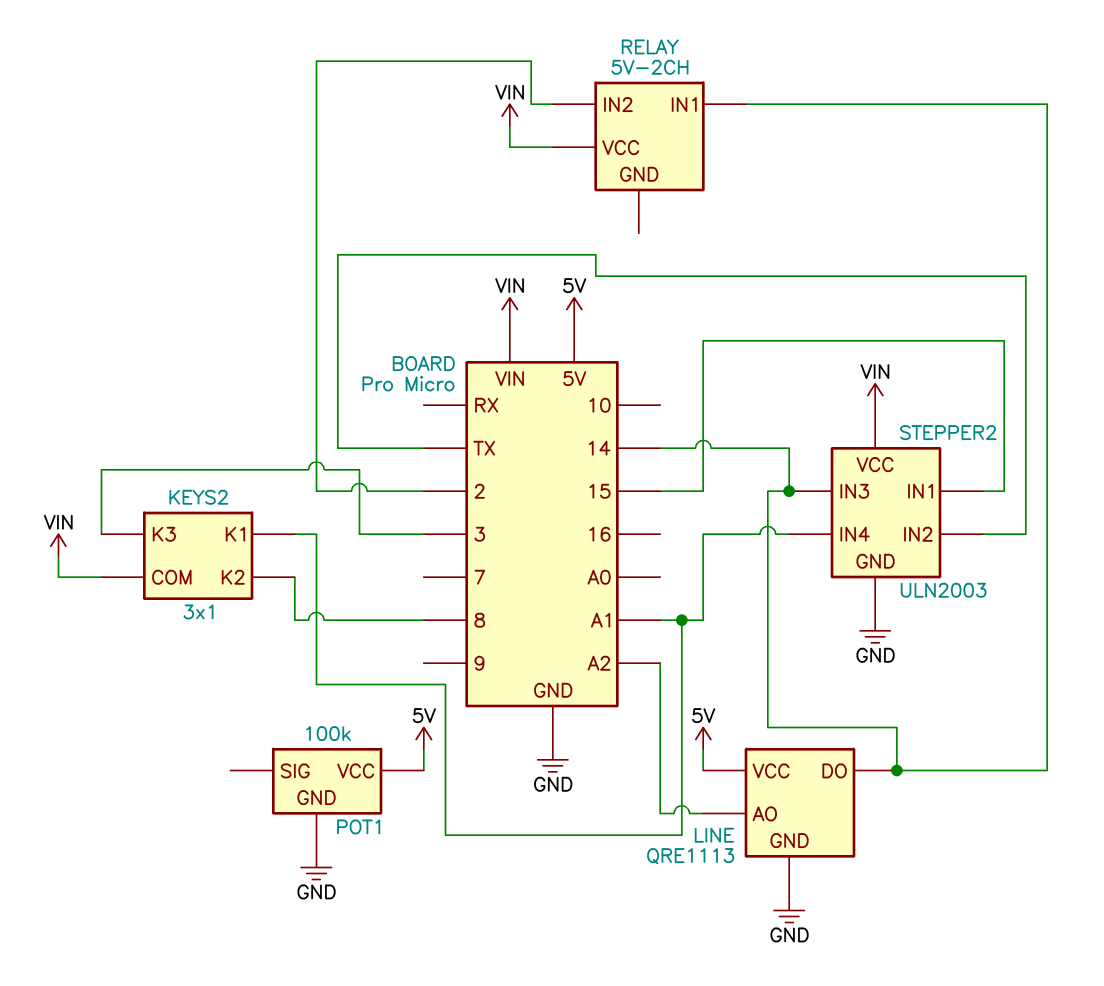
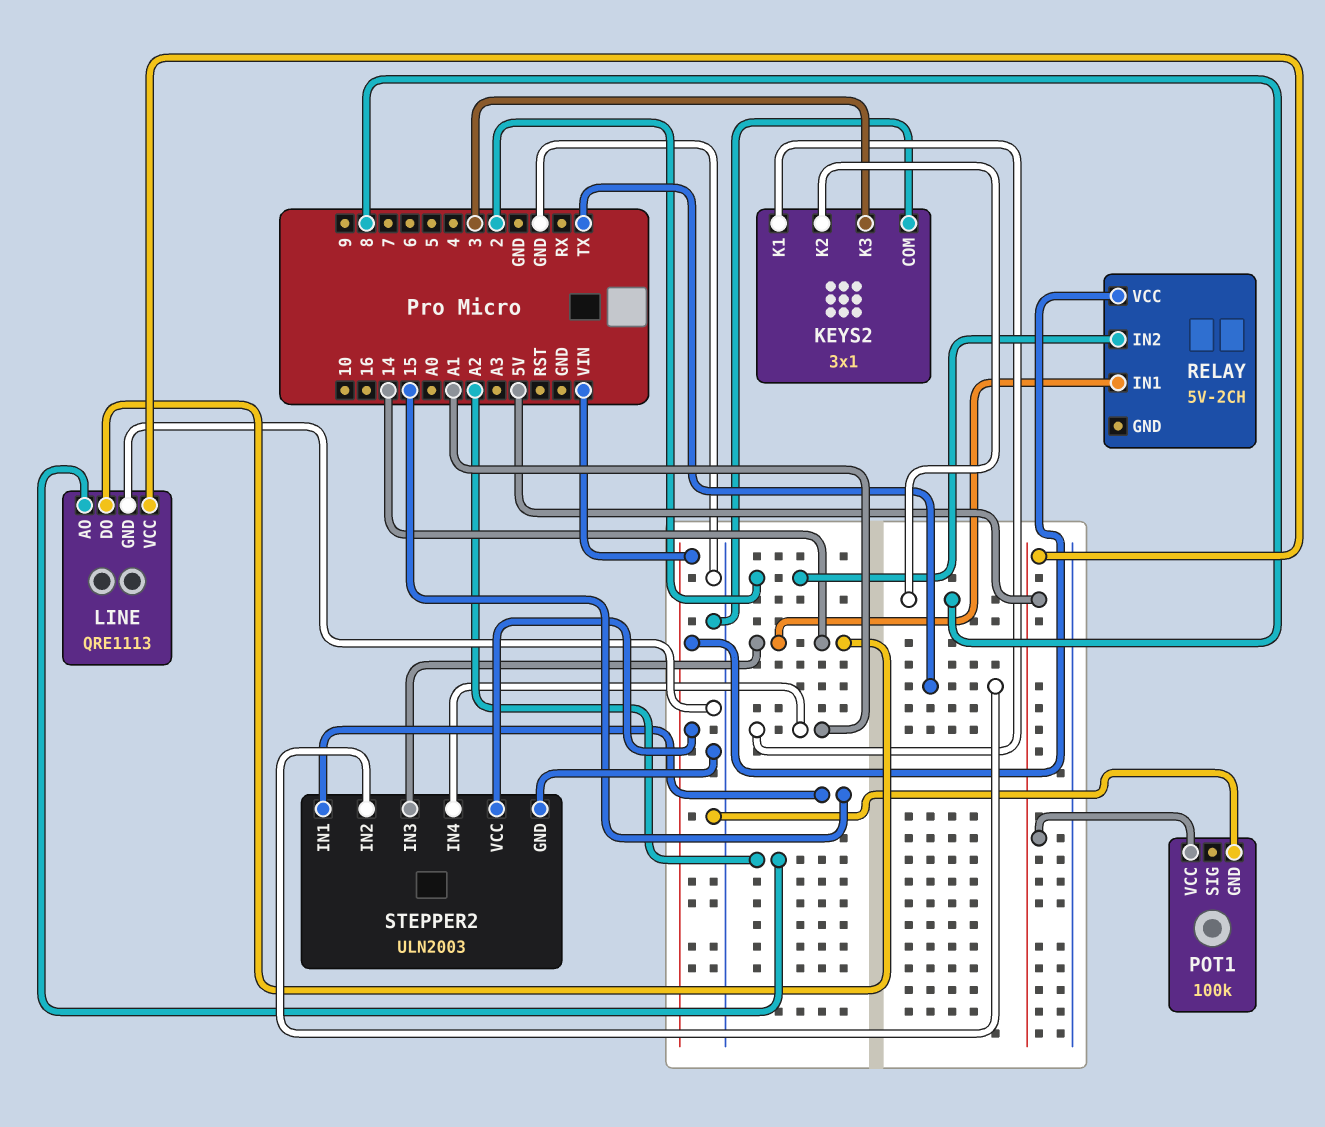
KEYS2 pin COM: VIN -> GND

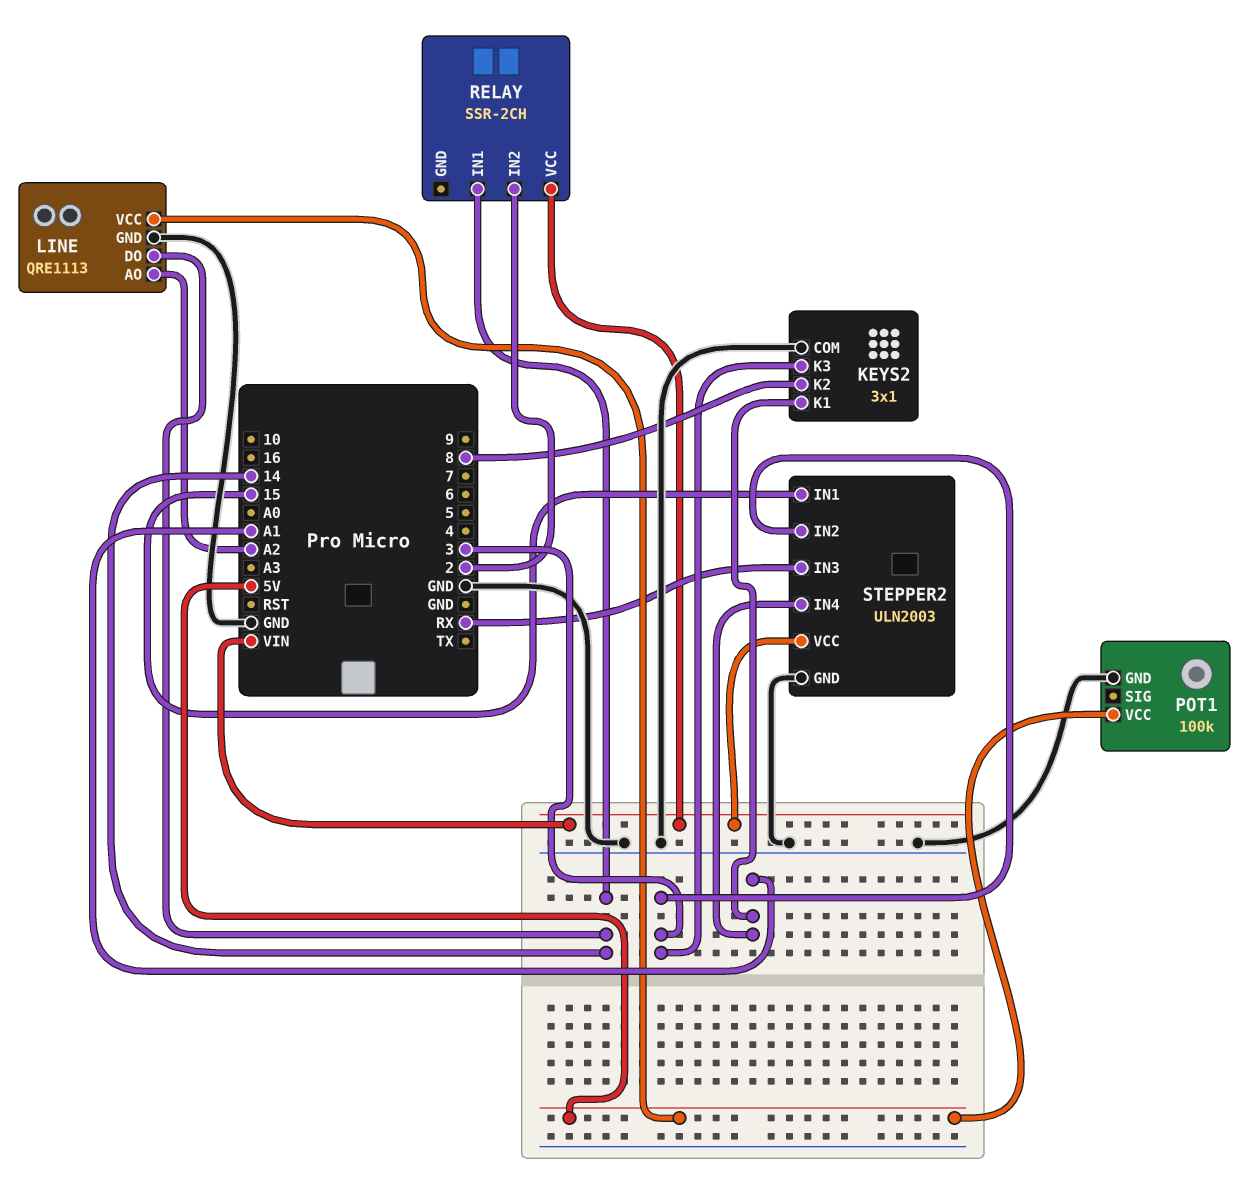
RELAY: 5V-2CH -> SSR-2CH
STEPPER2 pin IN2: TX -> 3
STEPPER2 pin IN3: 14 -> RX

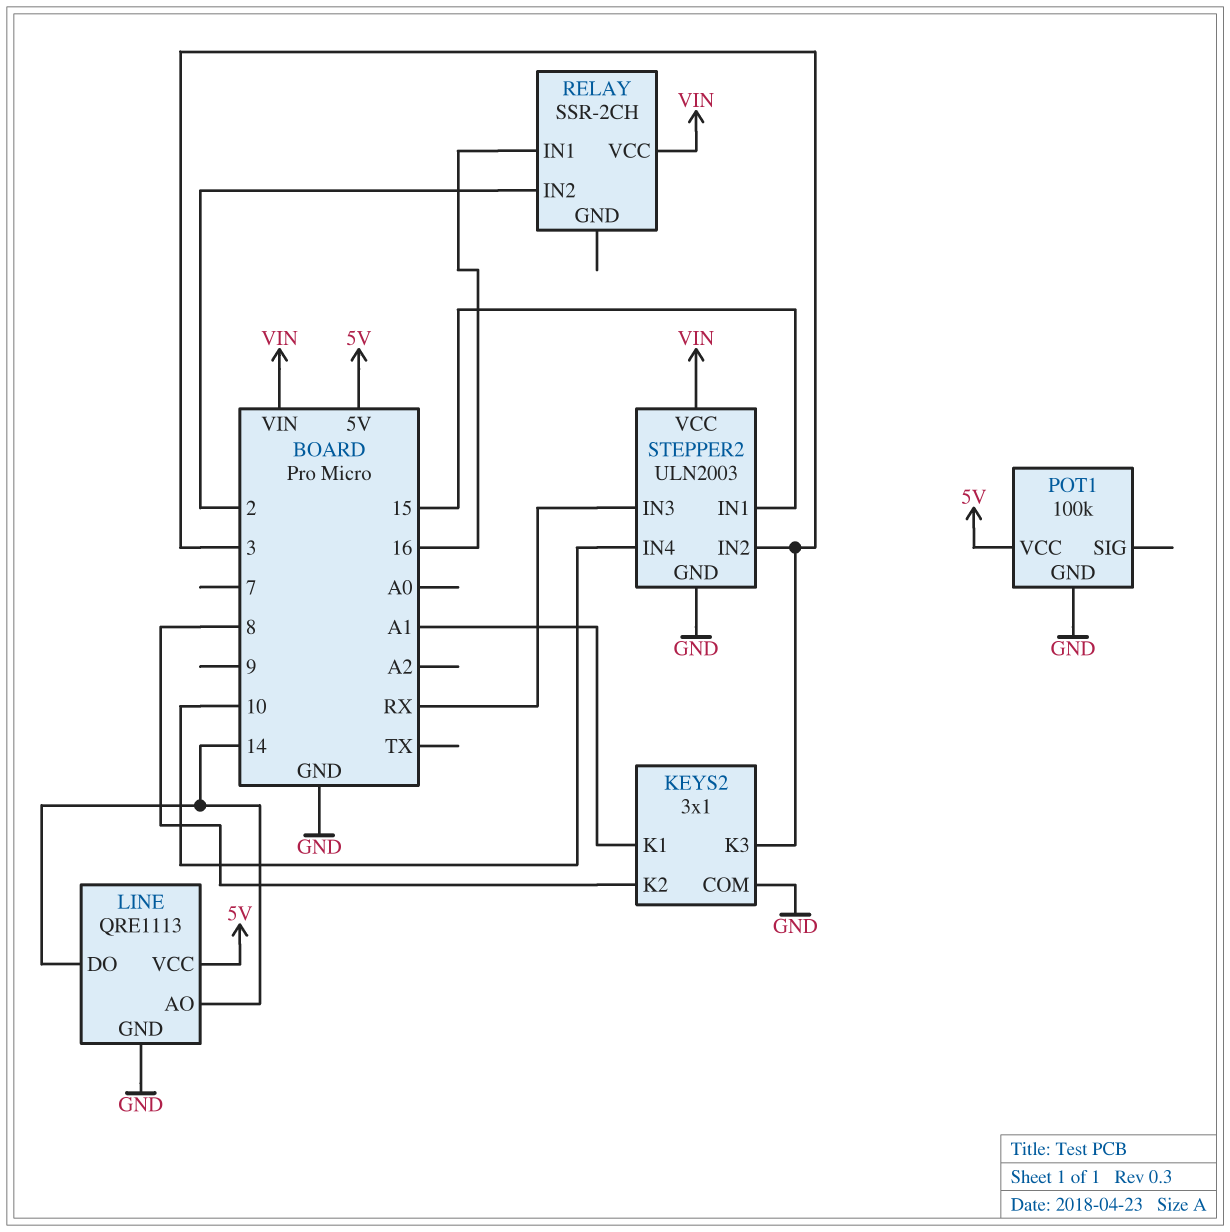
LINE pin AO: A2 -> 14
RELAY pin IN1: 14 -> 16
STEPPER2 pin IN4: A1 -> 10

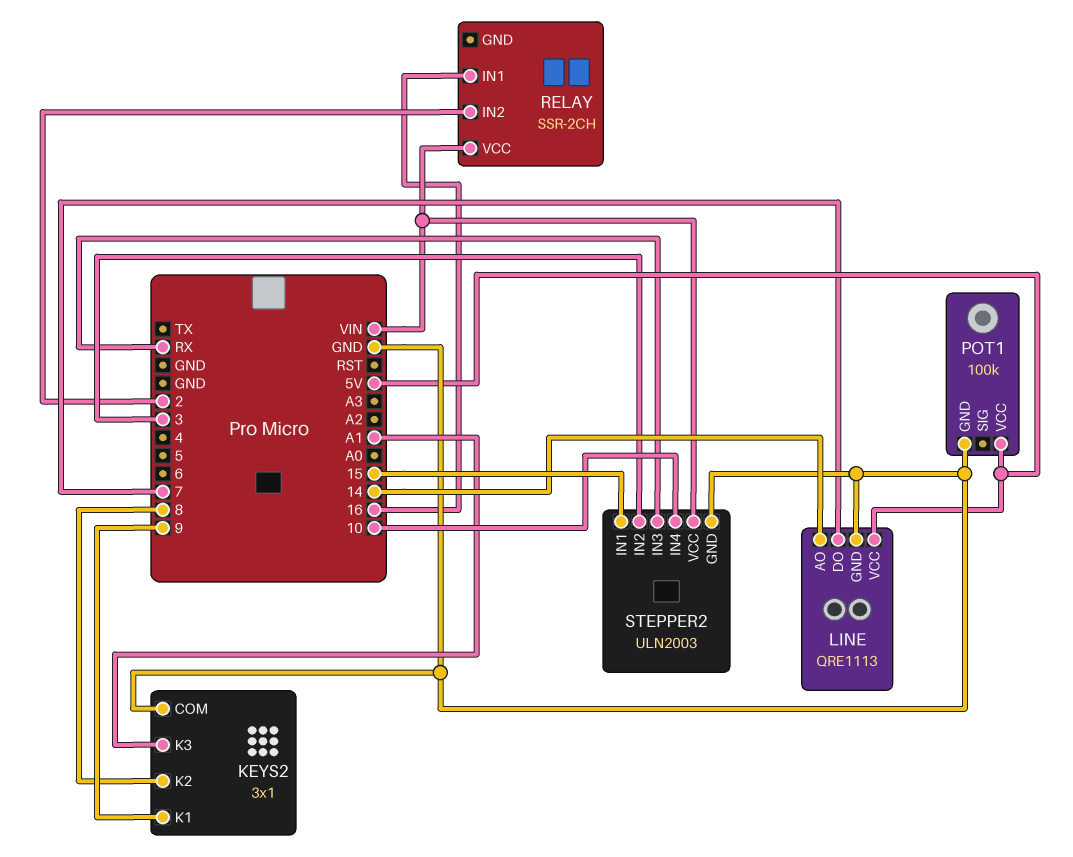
KEYS2 pin K1: A1 -> 9
KEYS2 pin K3: 3 -> A1
LINE pin DO: 14 -> 7

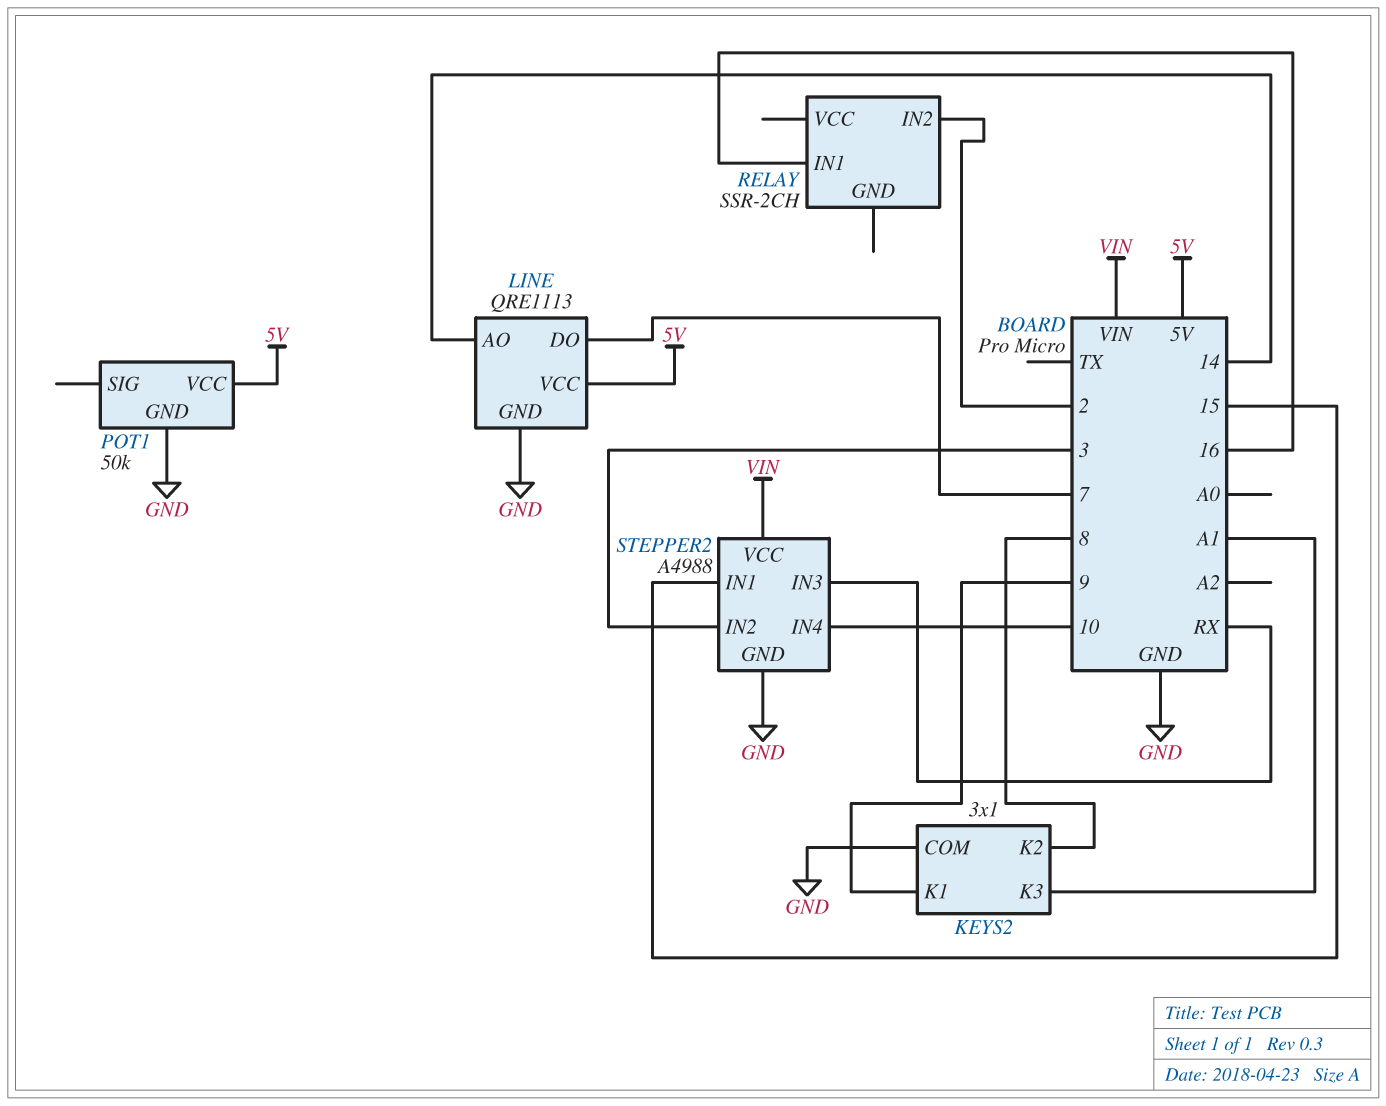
POT1: 100k -> 50k
RELAY pin VCC: VIN -> none
STEPPER2: ULN2003 -> A4988

